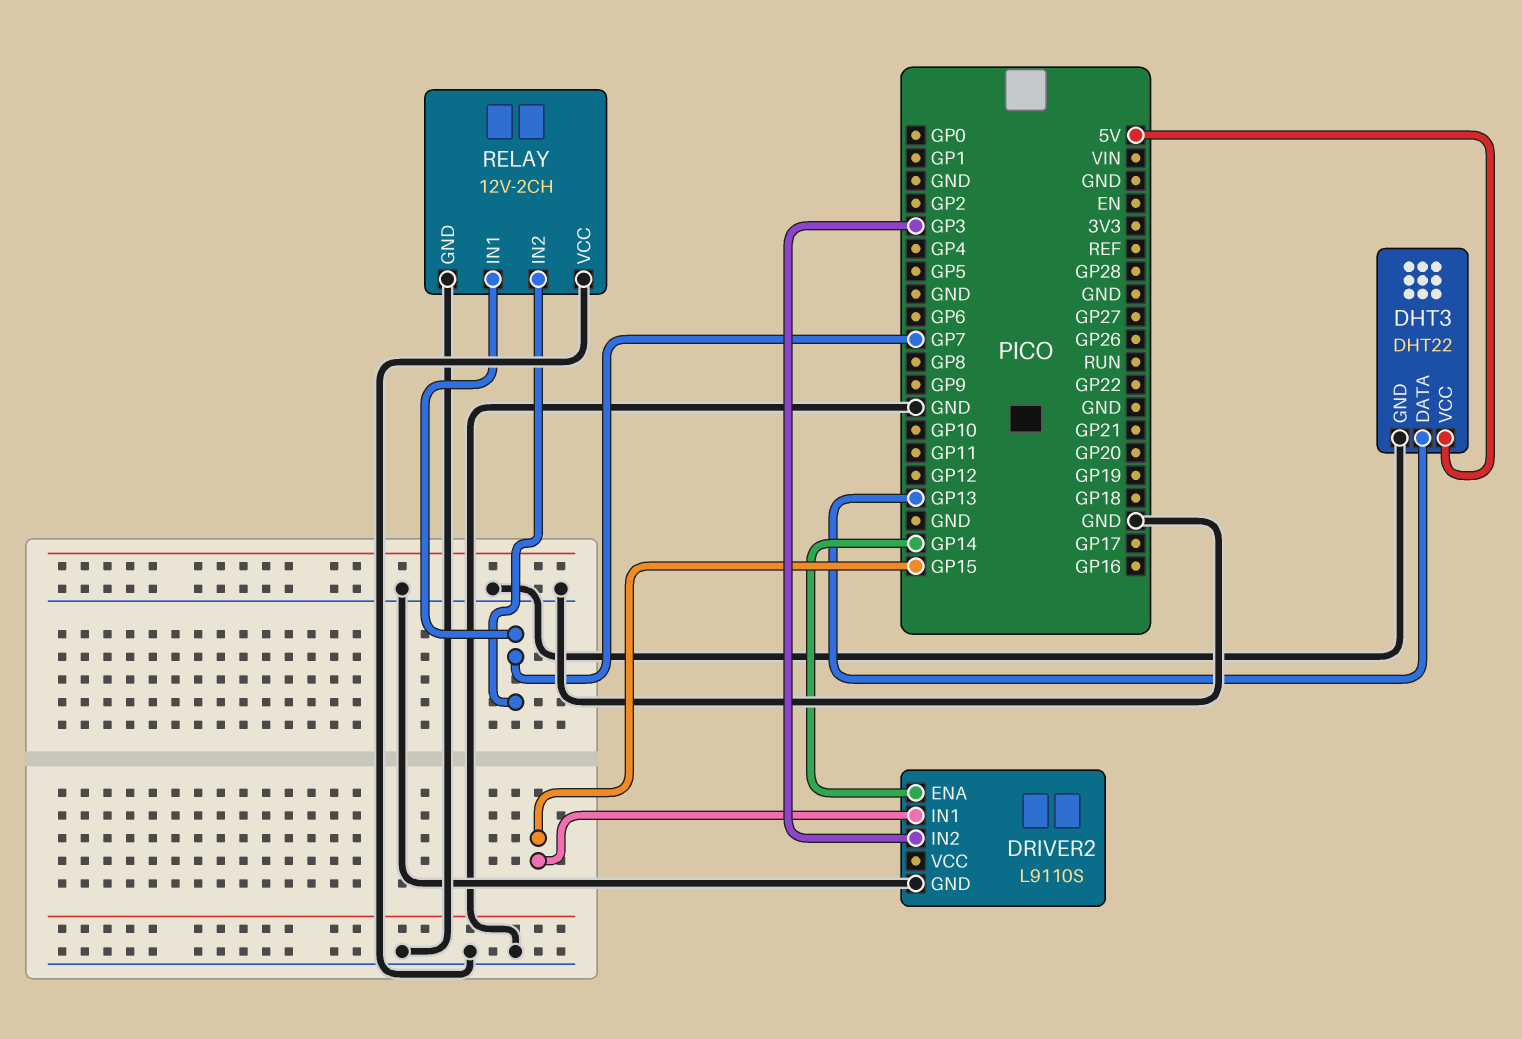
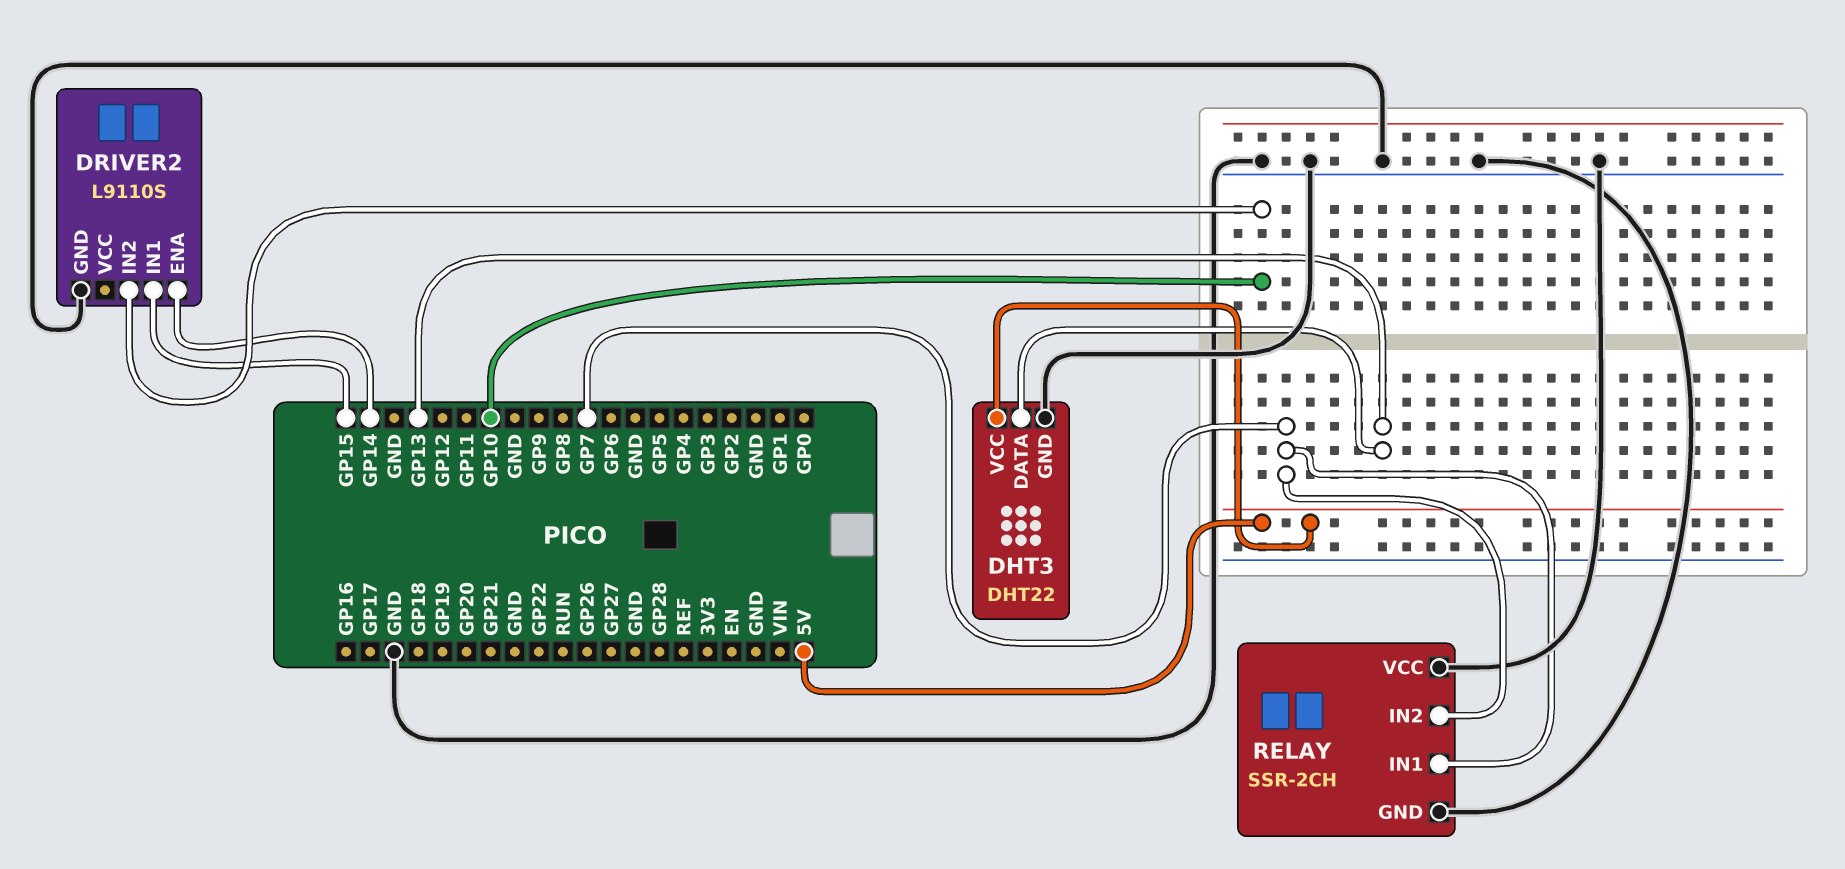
DRIVER2 pin IN2: GP3 -> GP10
RELAY: 12V-2CH -> SSR-2CH

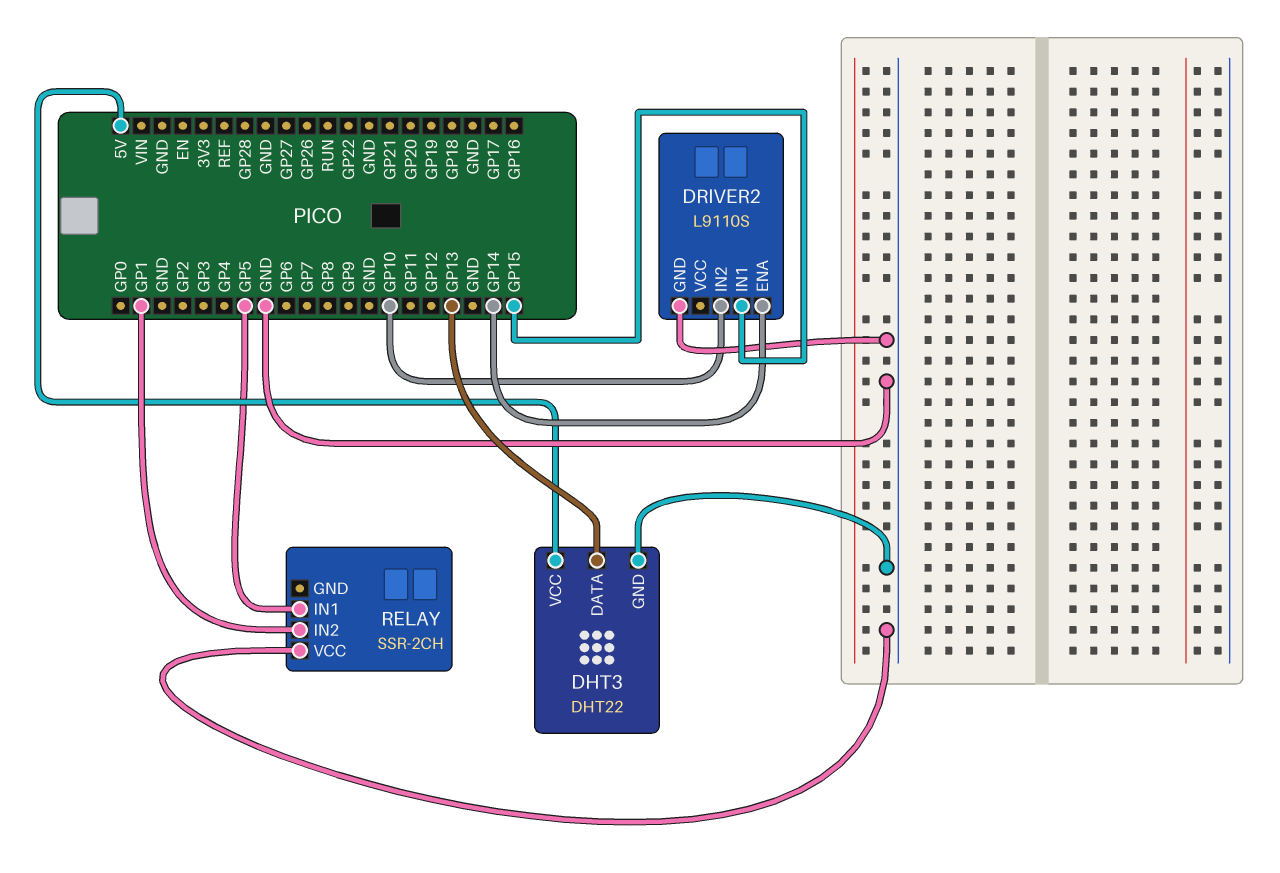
RELAY pin GND: GND -> none
RELAY pin IN1: GP7 -> GP5
RELAY pin IN2: GP7 -> GP1

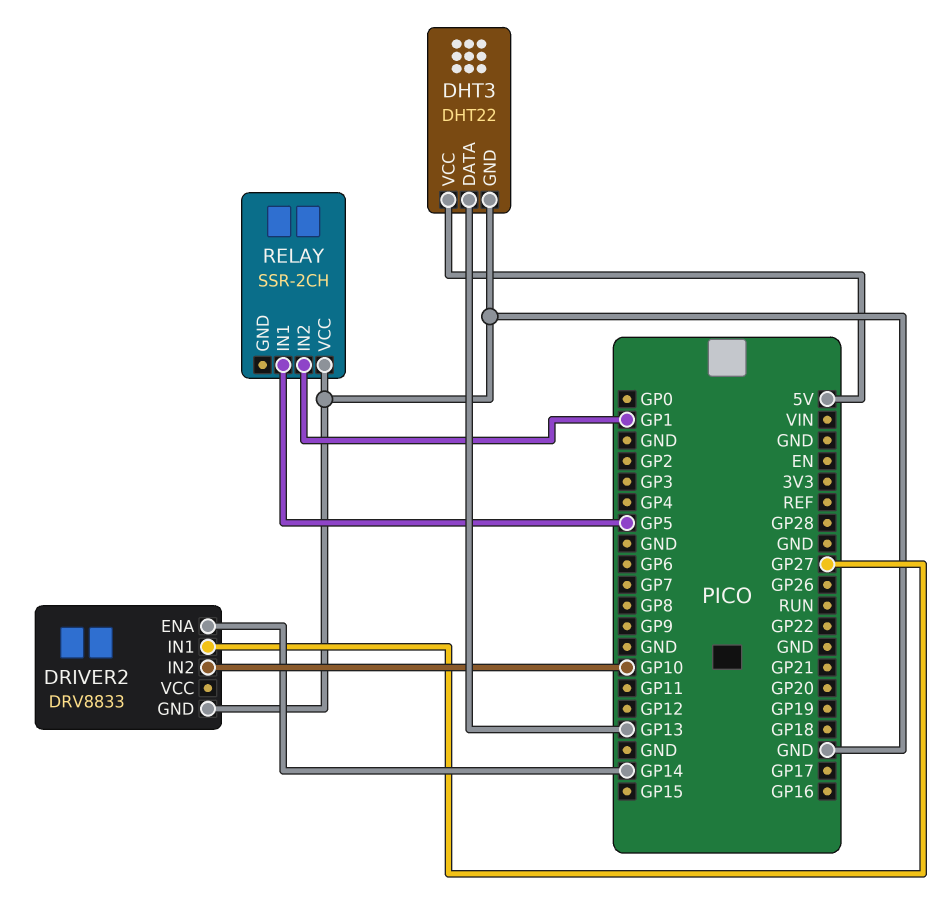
DRIVER2: L9110S -> DRV8833
DRIVER2 pin IN1: GP15 -> GP27

